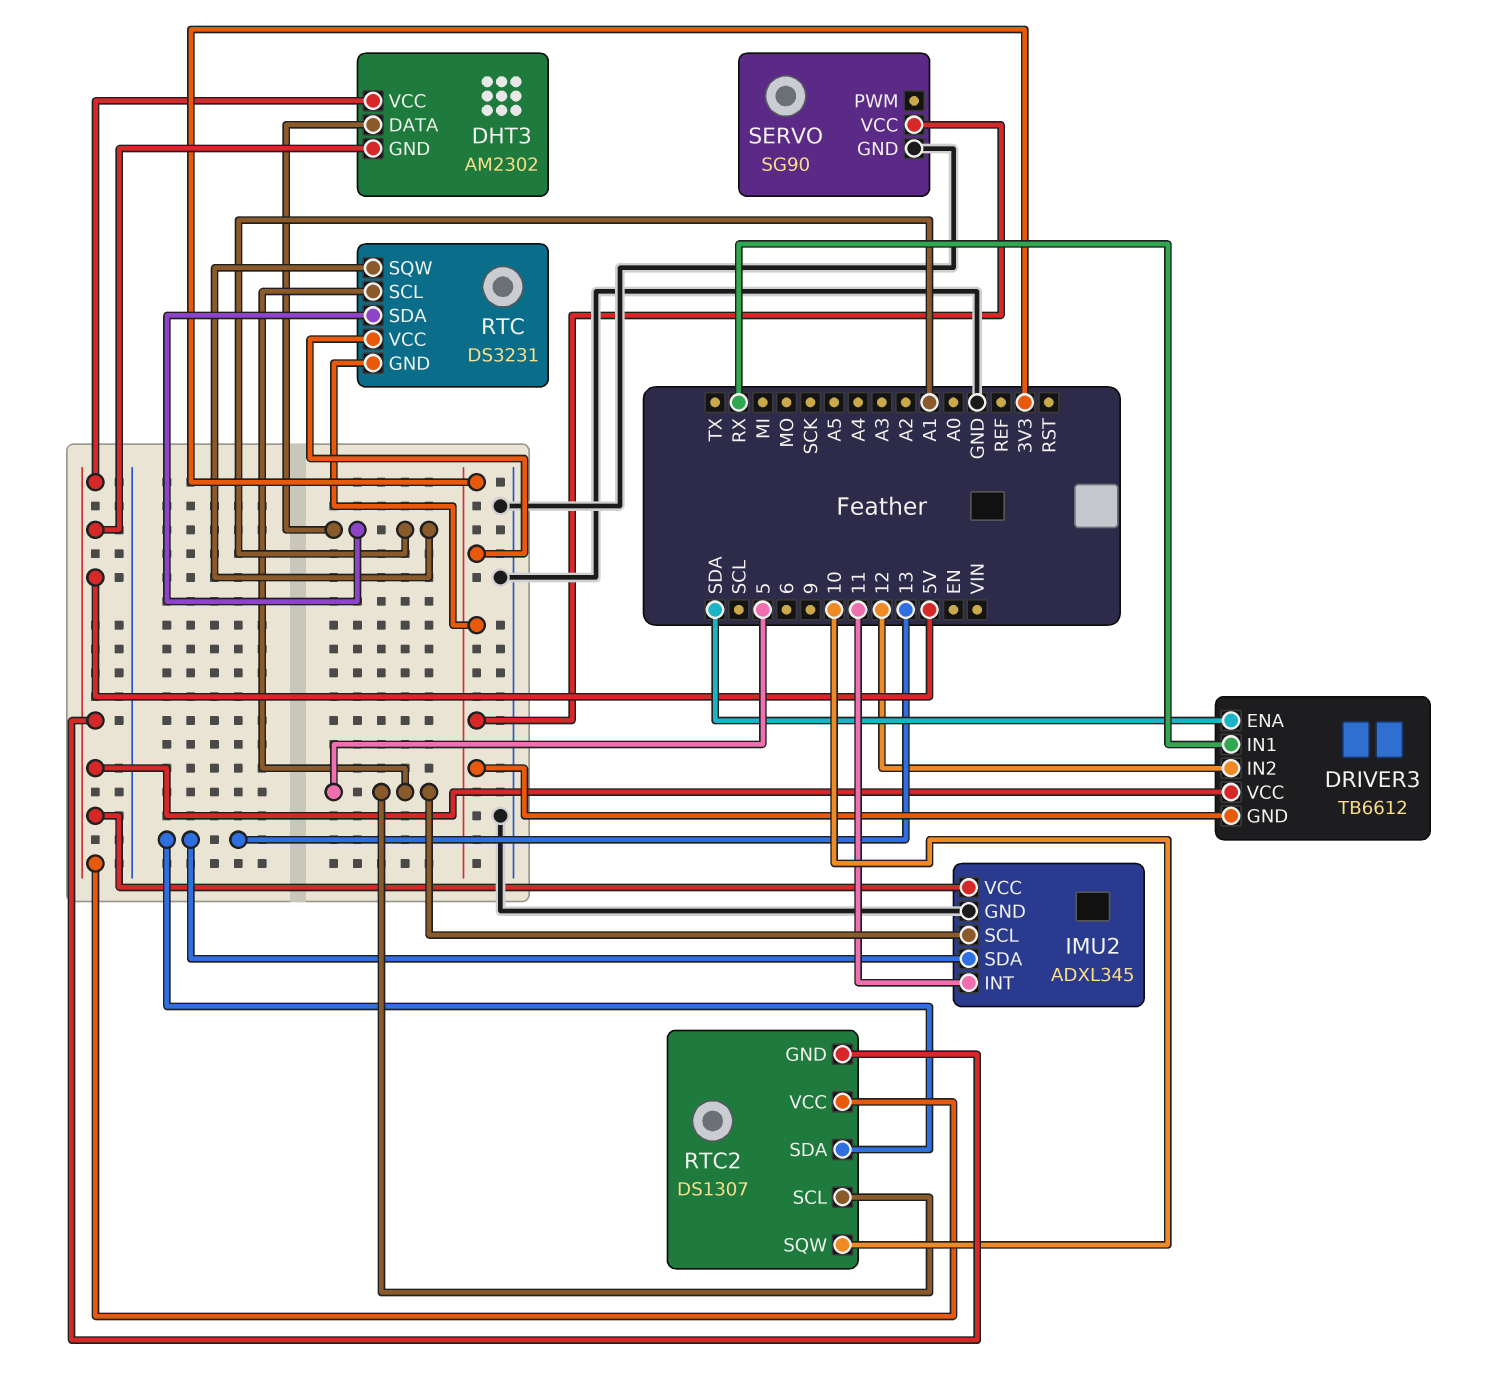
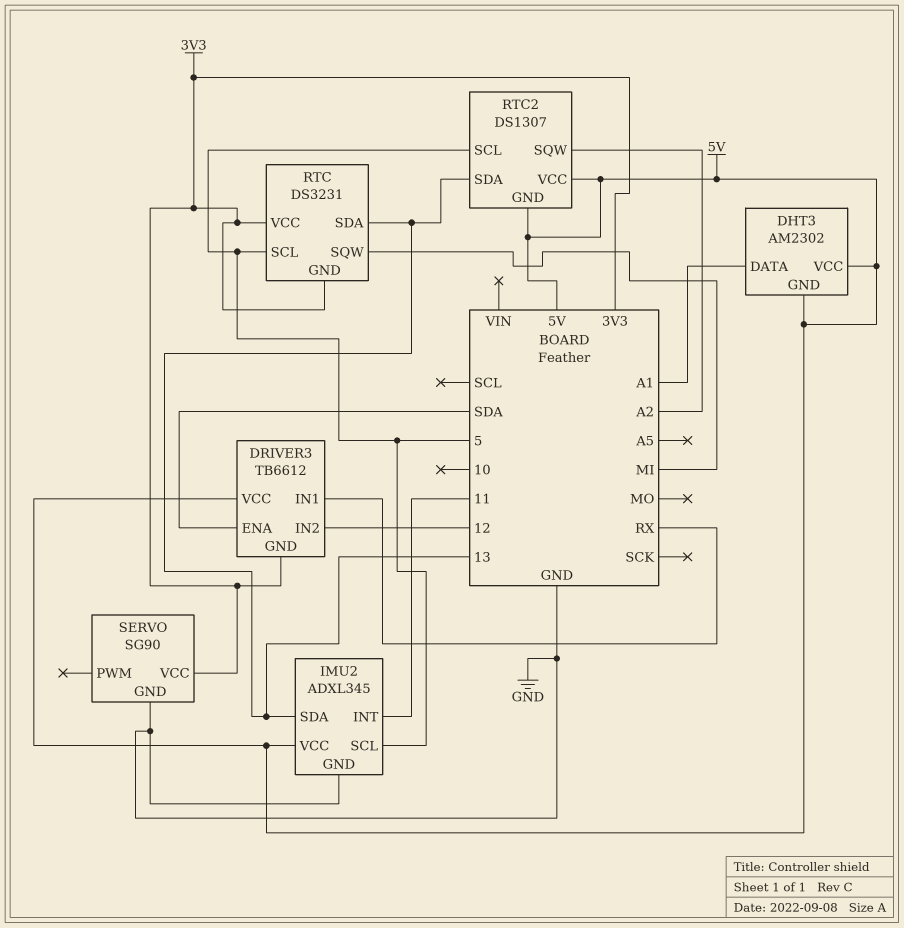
RTC pin SDA: A1 -> 13
RTC pin SQW: A1 -> MI
RTC2 pin SQW: 10 -> A2

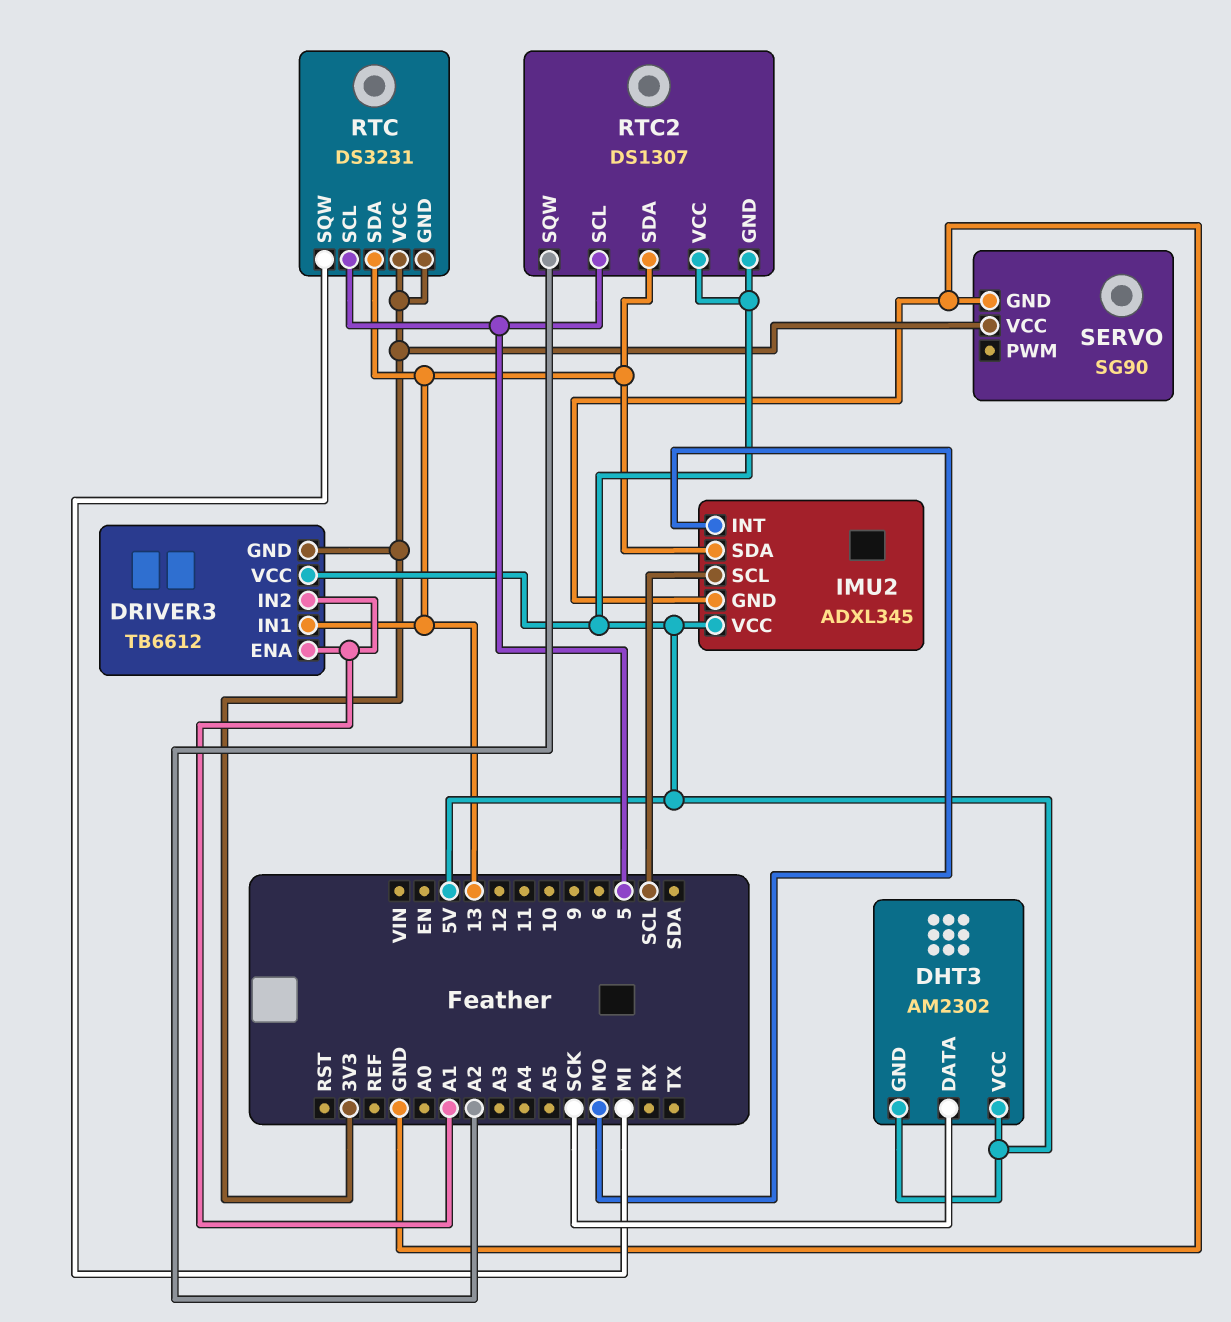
DHT3 pin DATA: A1 -> SCK
DRIVER3 pin ENA: SDA -> A1
DRIVER3 pin IN1: RX -> 13
DRIVER3 pin IN2: 12 -> A1
IMU2 pin INT: 11 -> MO
IMU2 pin SCL: 5 -> SCL

